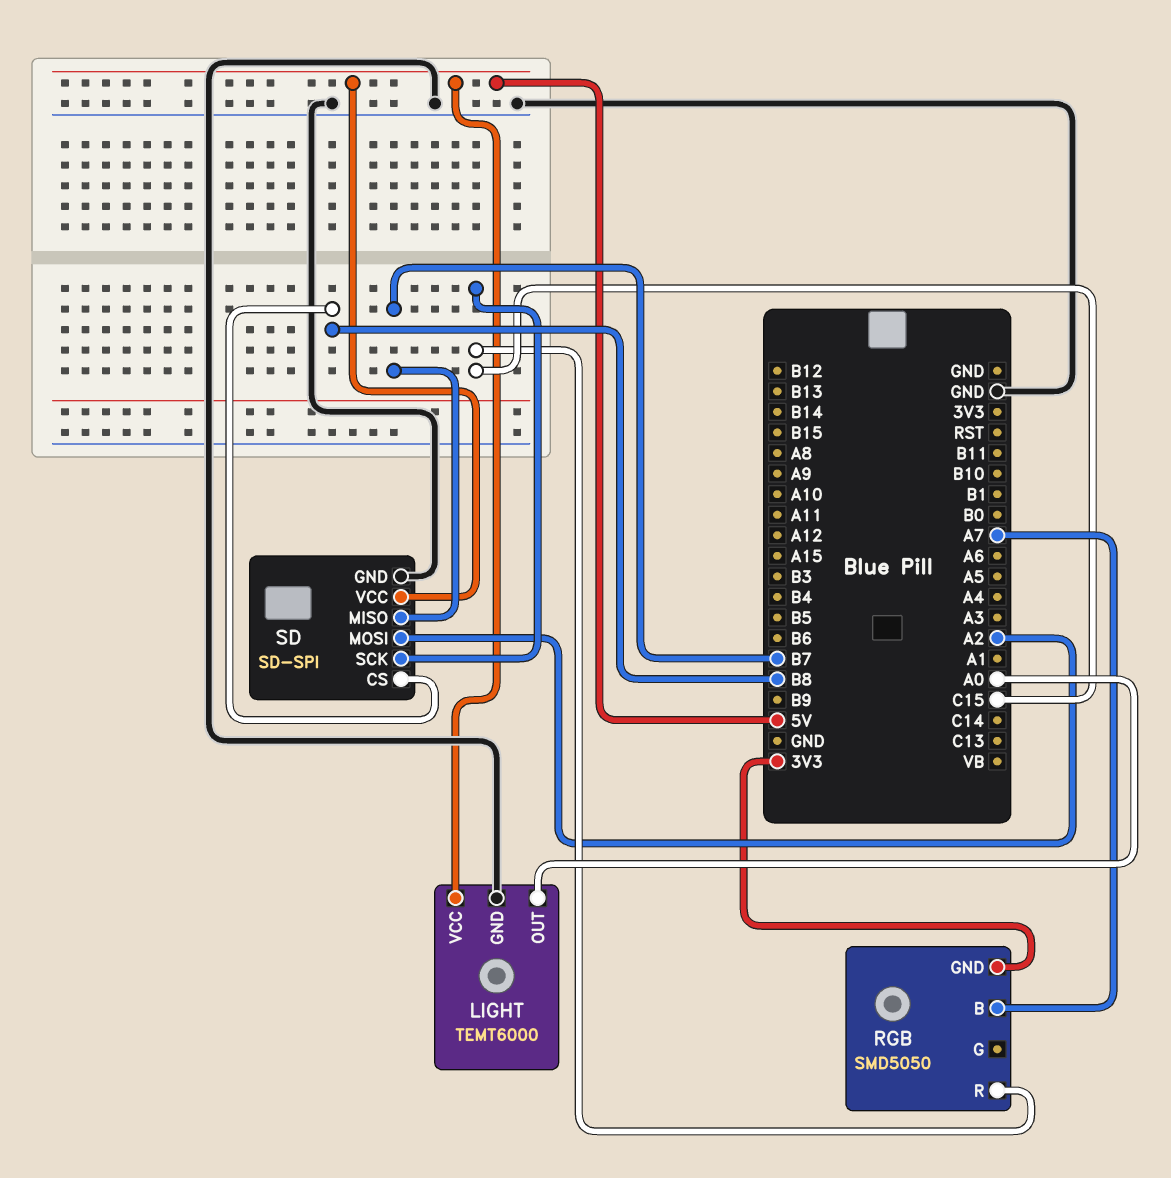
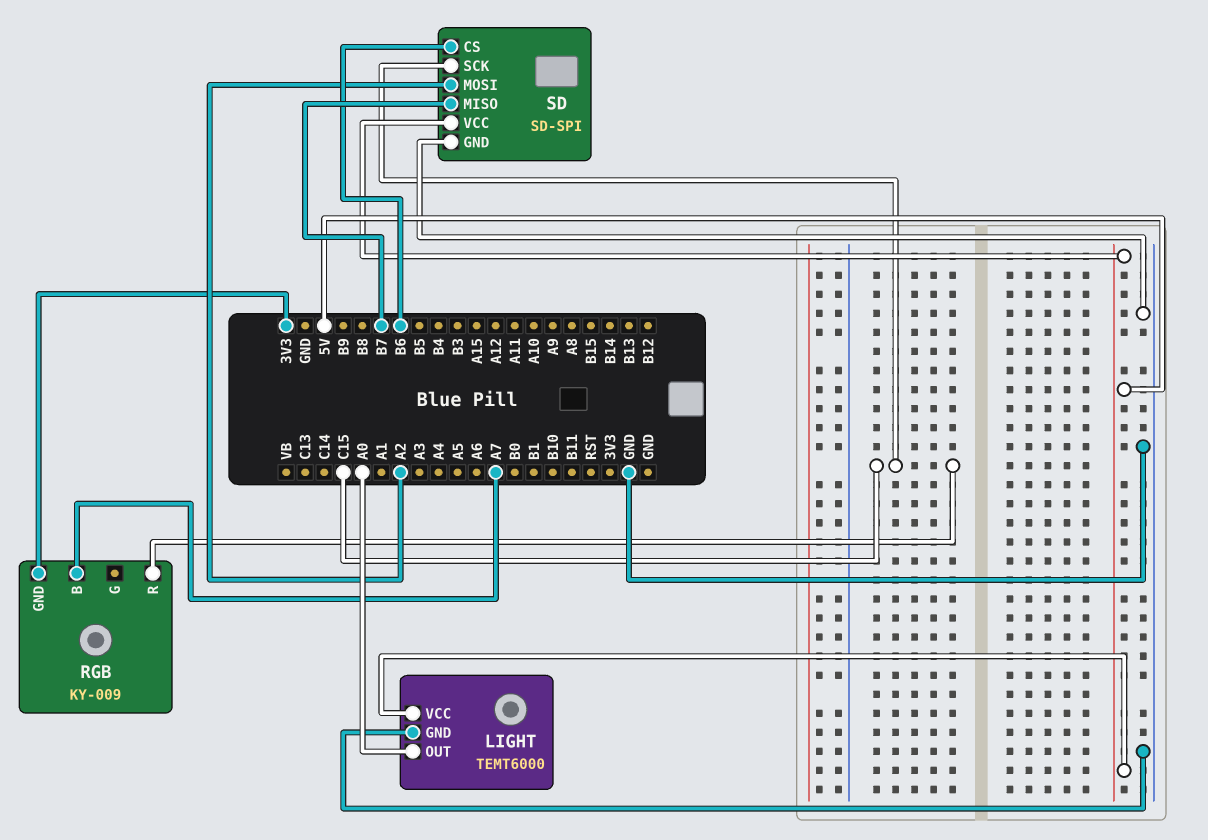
RGB: SMD5050 -> KY-009
SD pin CS: B8 -> B6

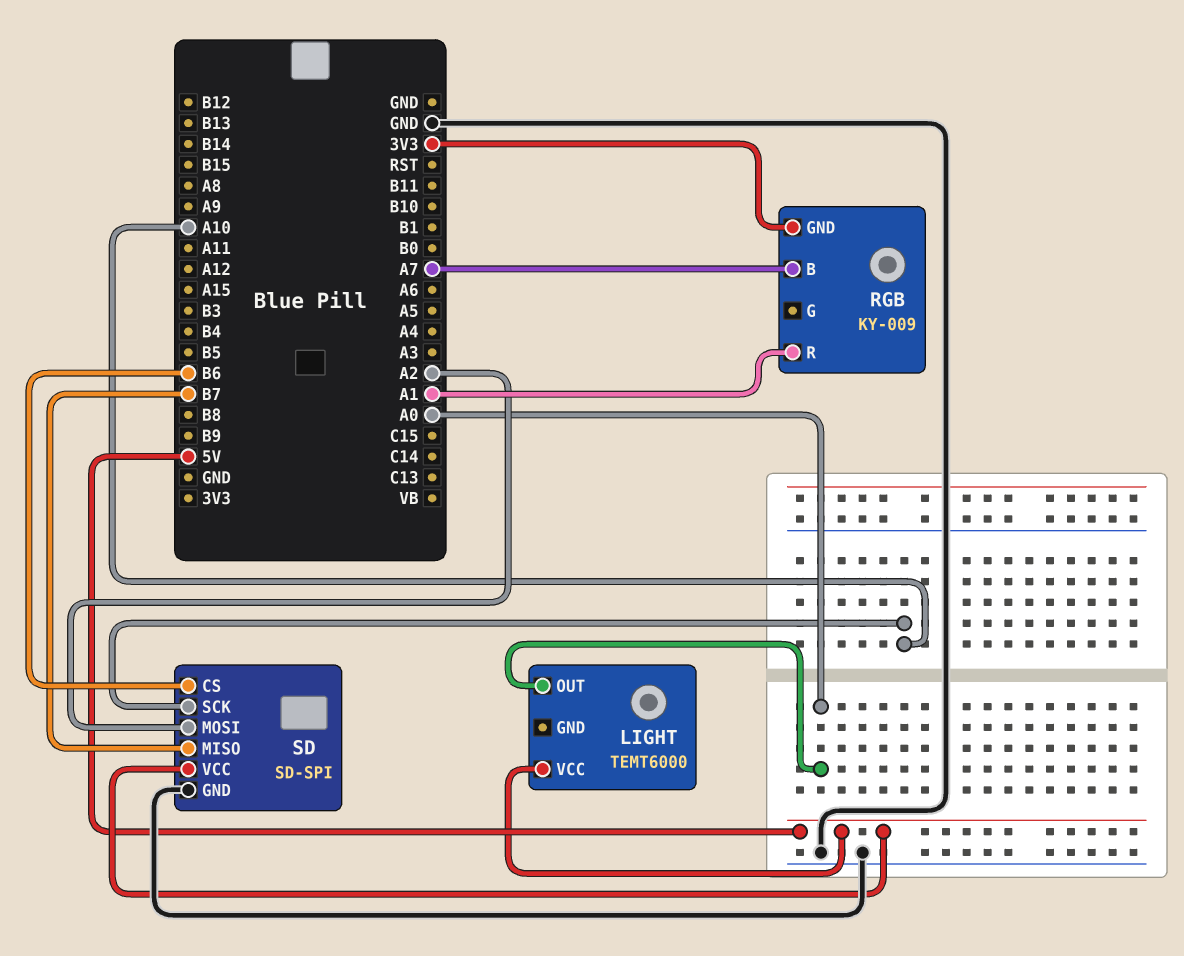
LIGHT pin GND: GND -> none
RGB pin R: C15 -> A1
SD pin SCK: C15 -> A10

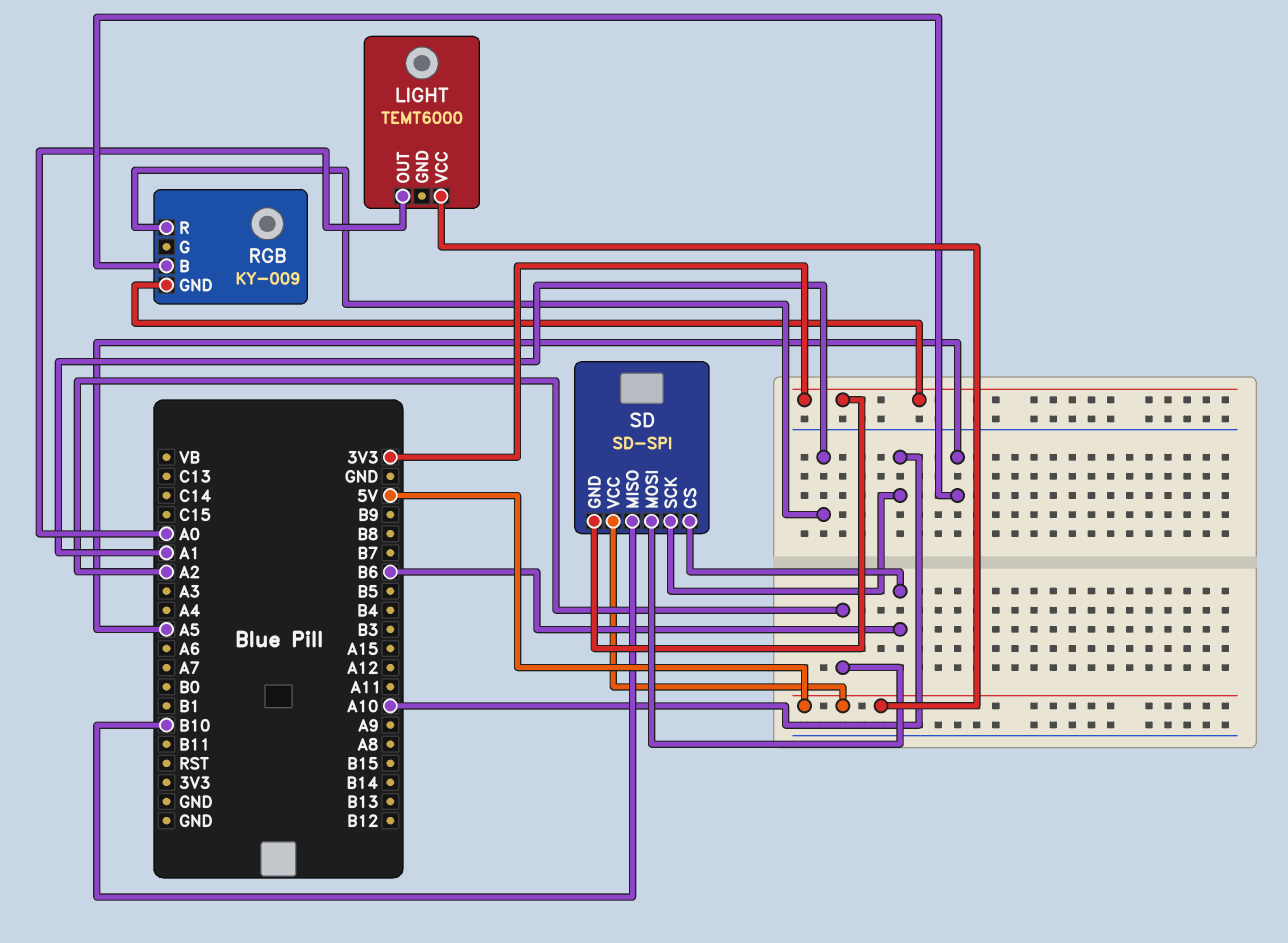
RGB pin B: A7 -> A5
SD pin GND: GND -> 3V3
SD pin MISO: B7 -> B10

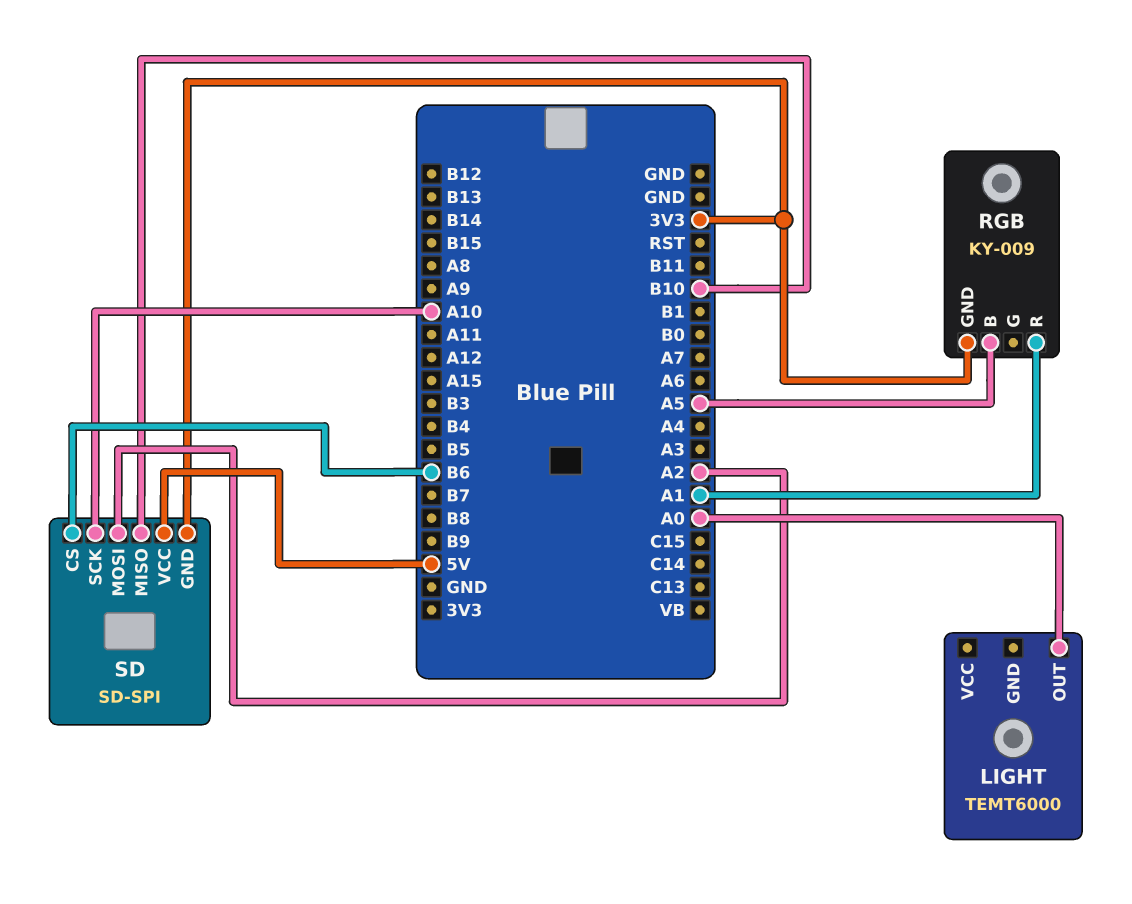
LIGHT pin VCC: 5V -> none

